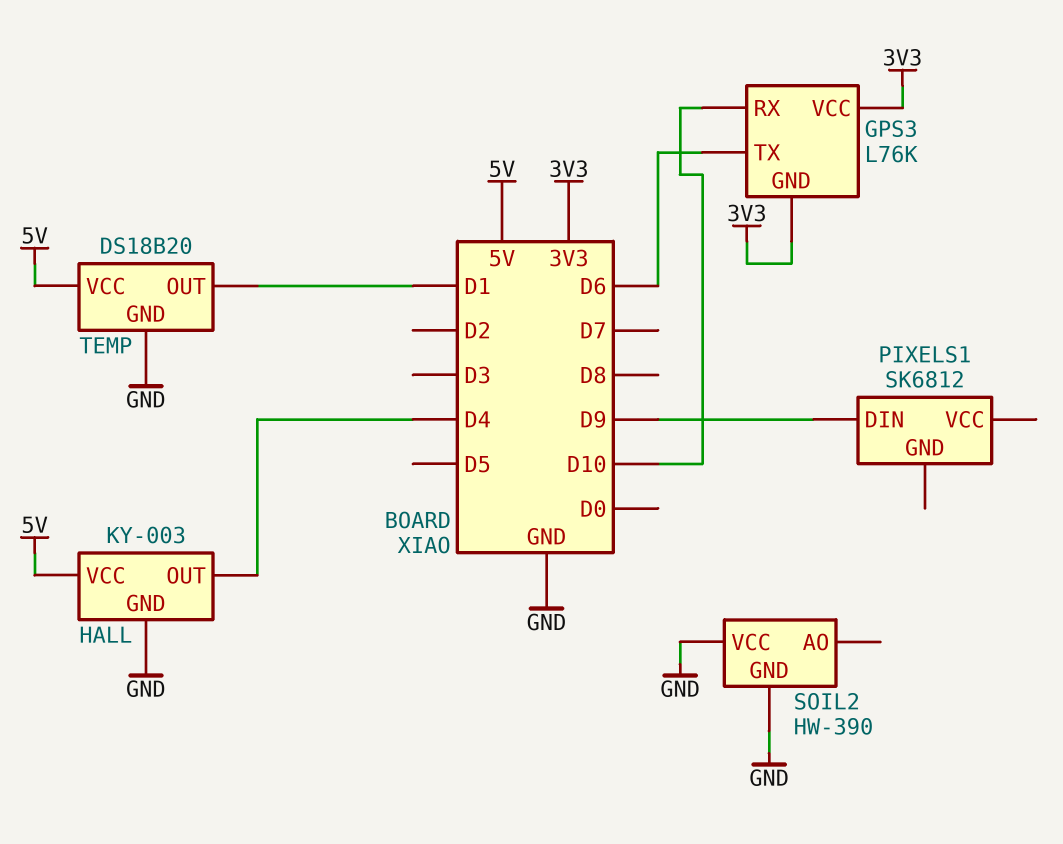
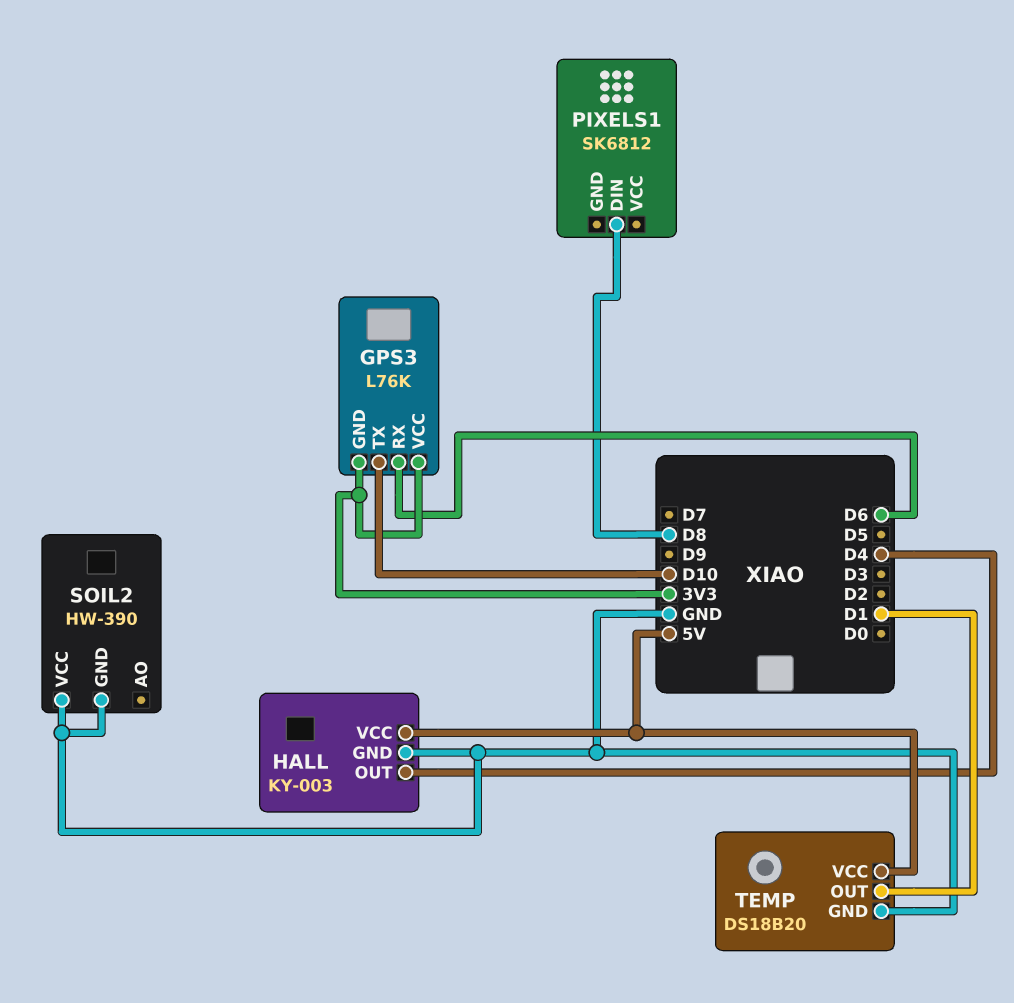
GPS3 pin RX: D10 -> D6
GPS3 pin TX: D6 -> D10
PIXELS1 pin DIN: D9 -> D8

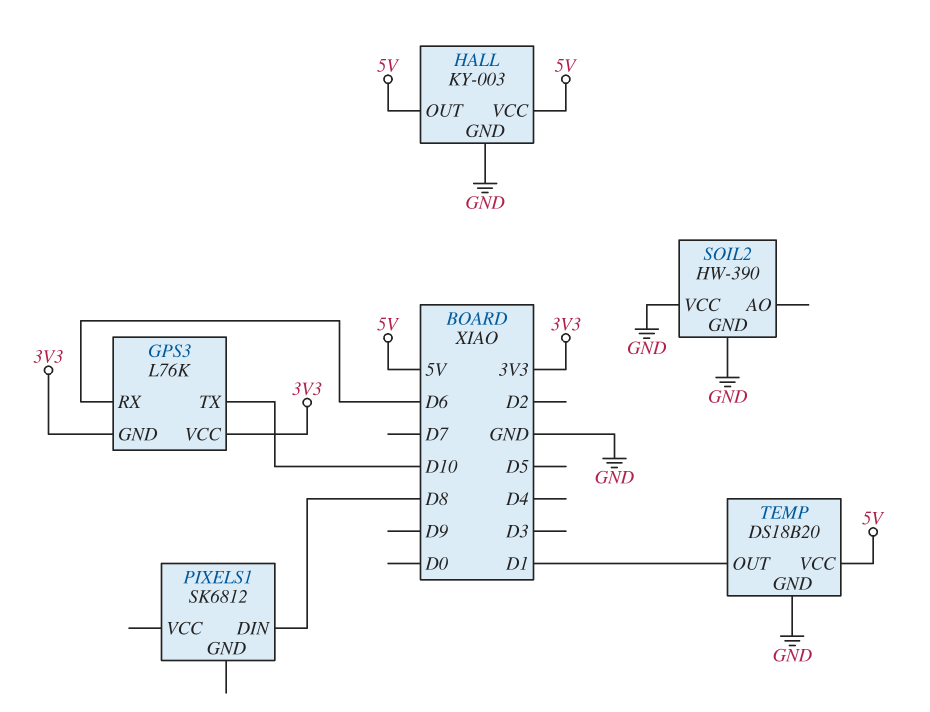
HALL pin OUT: D4 -> 5V

